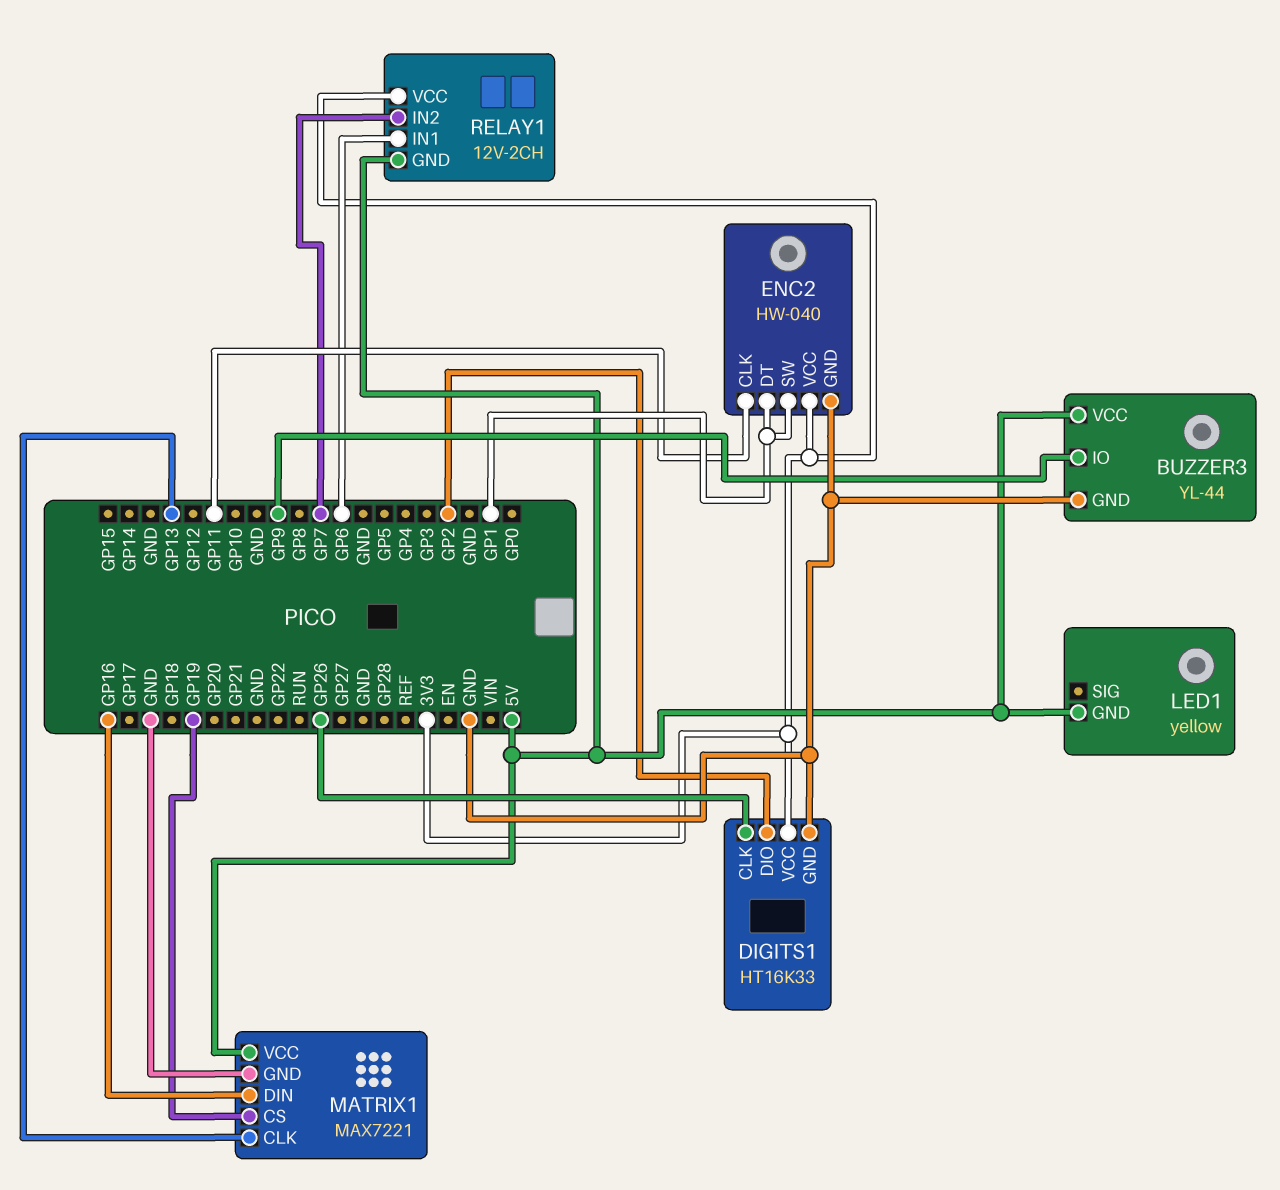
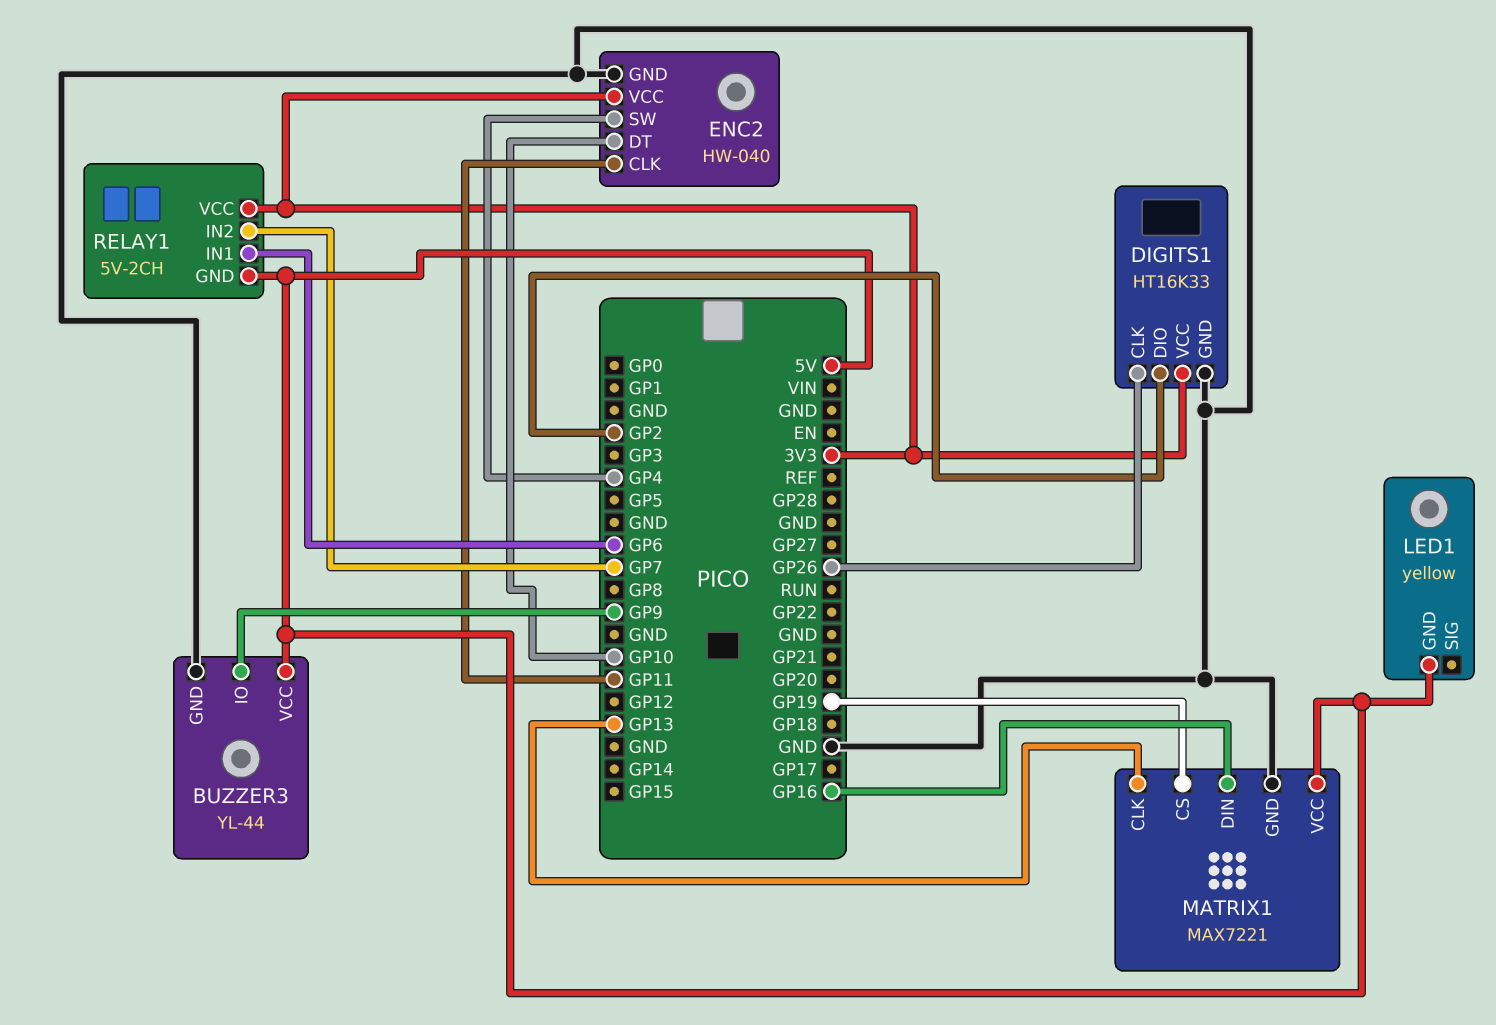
ENC2 pin DT: GP1 -> GP10
ENC2 pin SW: GP1 -> GP4
RELAY1: 12V-2CH -> 5V-2CH

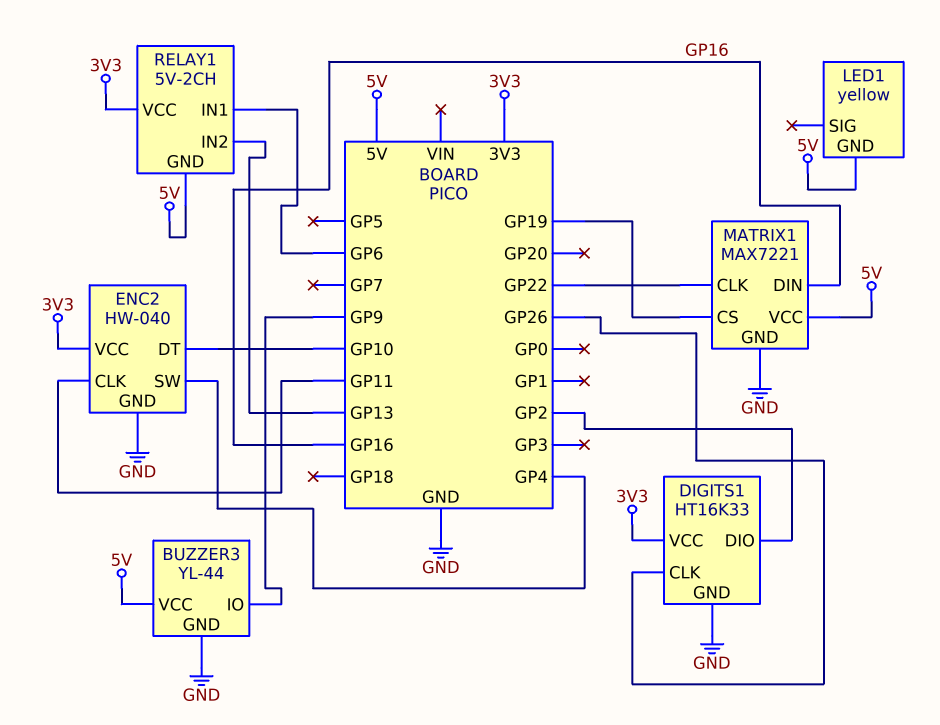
MATRIX1 pin CLK: GP13 -> GP22
RELAY1 pin IN2: GP7 -> GP13

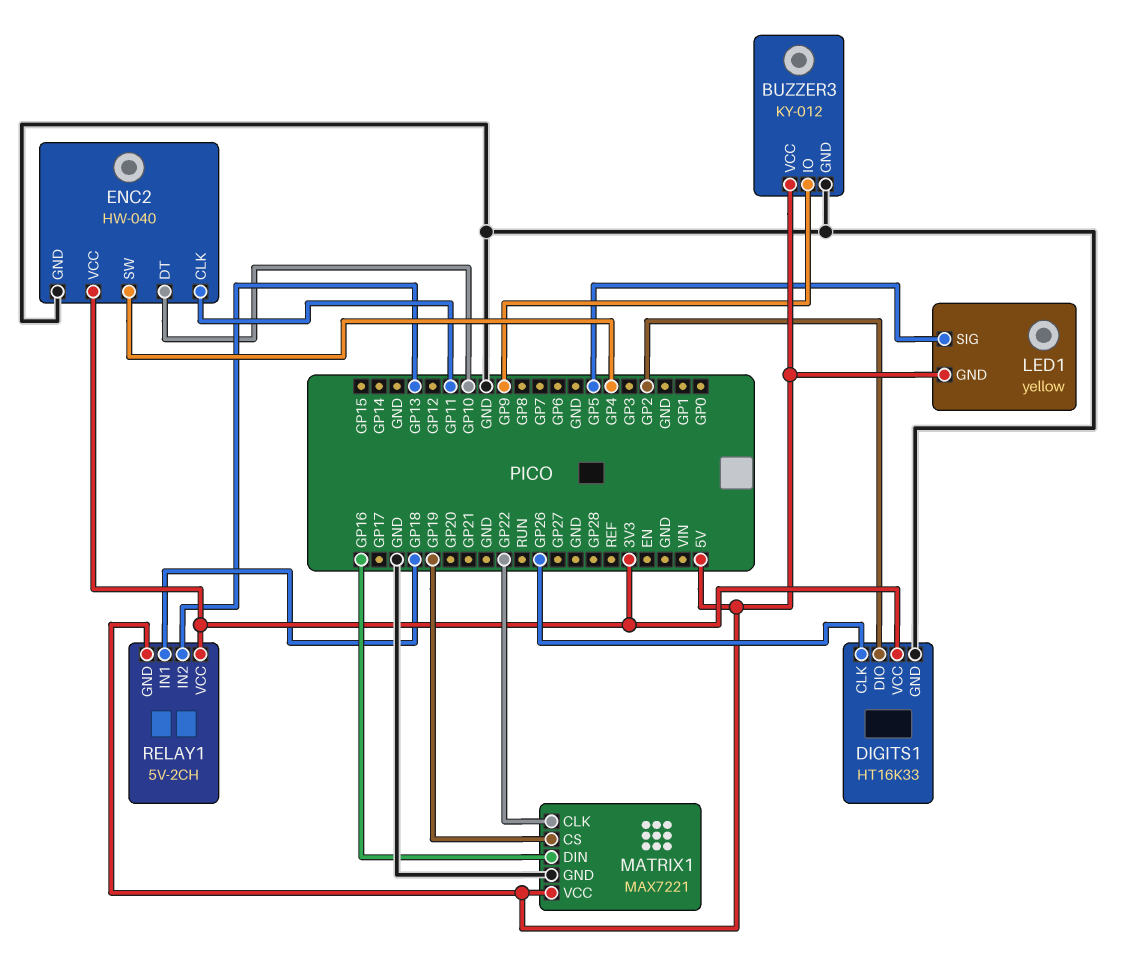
BUZZER3: YL-44 -> KY-012
LED1 pin SIG: none -> GP5
RELAY1 pin IN1: GP6 -> GP18

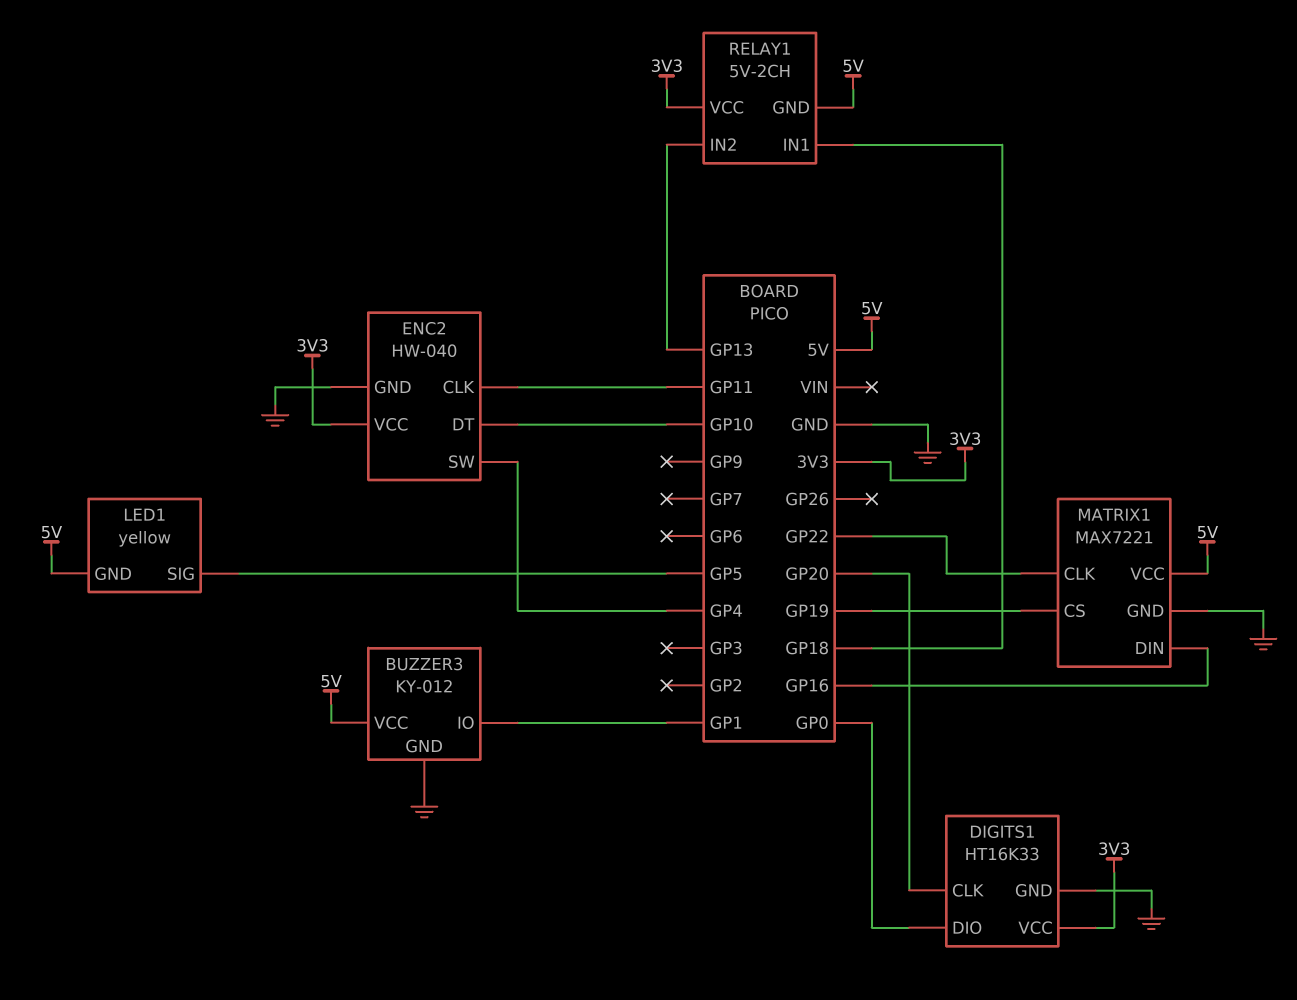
BUZZER3 pin IO: GP9 -> GP1
DIGITS1 pin CLK: GP26 -> GP20
DIGITS1 pin DIO: GP2 -> GP0

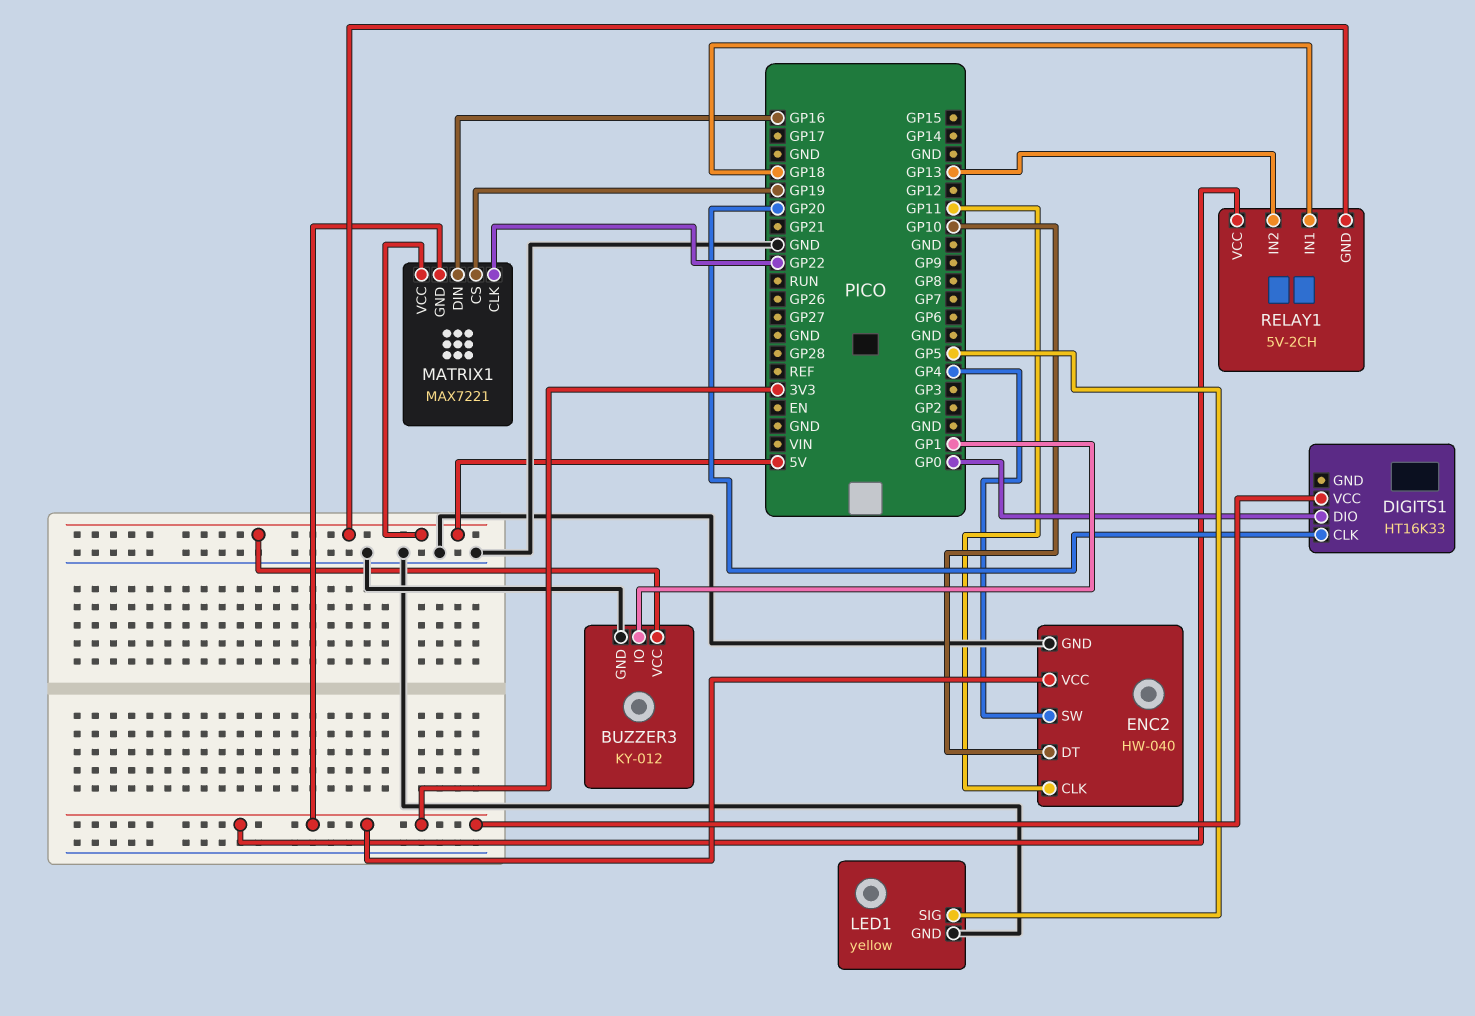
DIGITS1 pin GND: GND -> none
LED1 pin GND: 5V -> GND
MATRIX1 pin GND: GND -> 3V3

